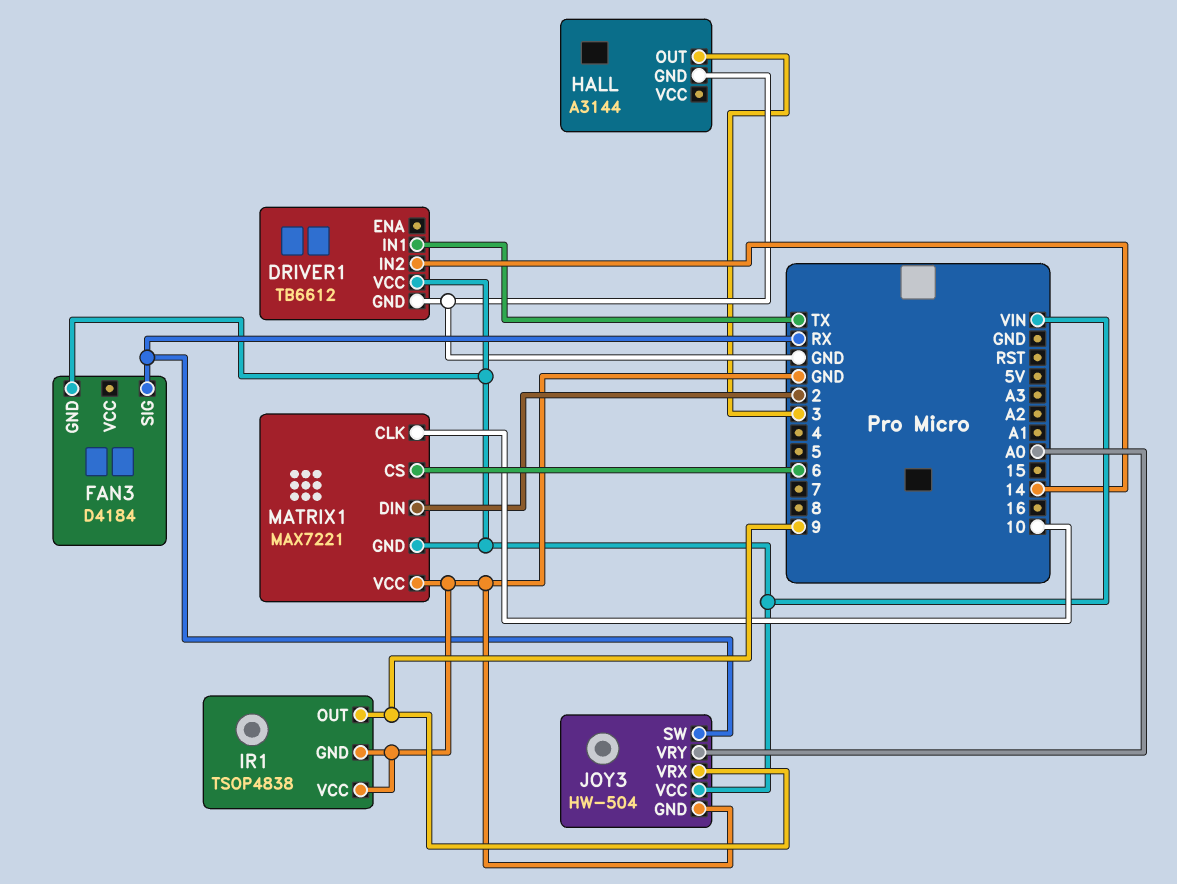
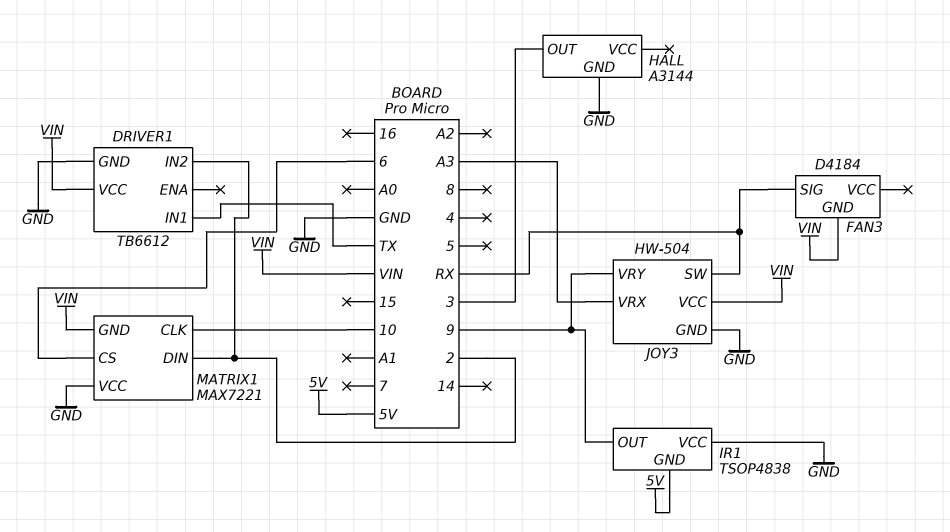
DRIVER1 pin IN2: 14 -> 2
IR1 pin GND: GND -> 5V
JOY3 pin VRX: 9 -> A3
JOY3 pin VRY: A0 -> 9

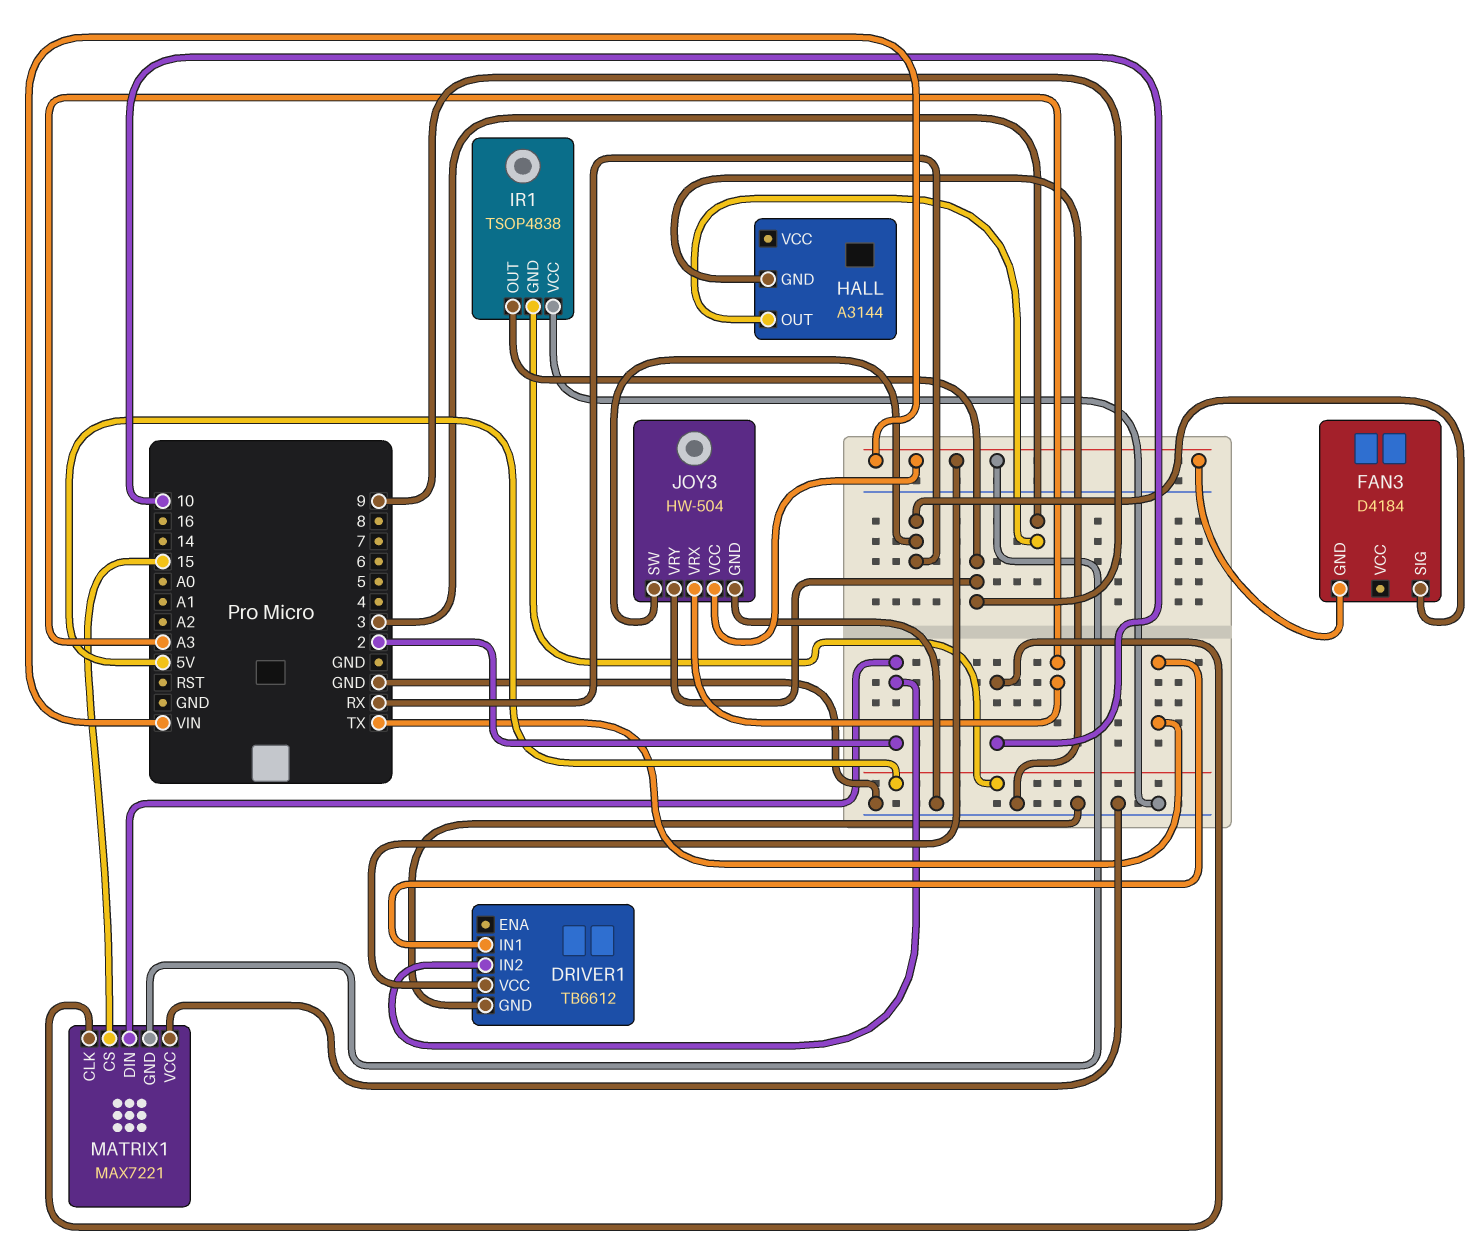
MATRIX1 pin CS: 6 -> 15

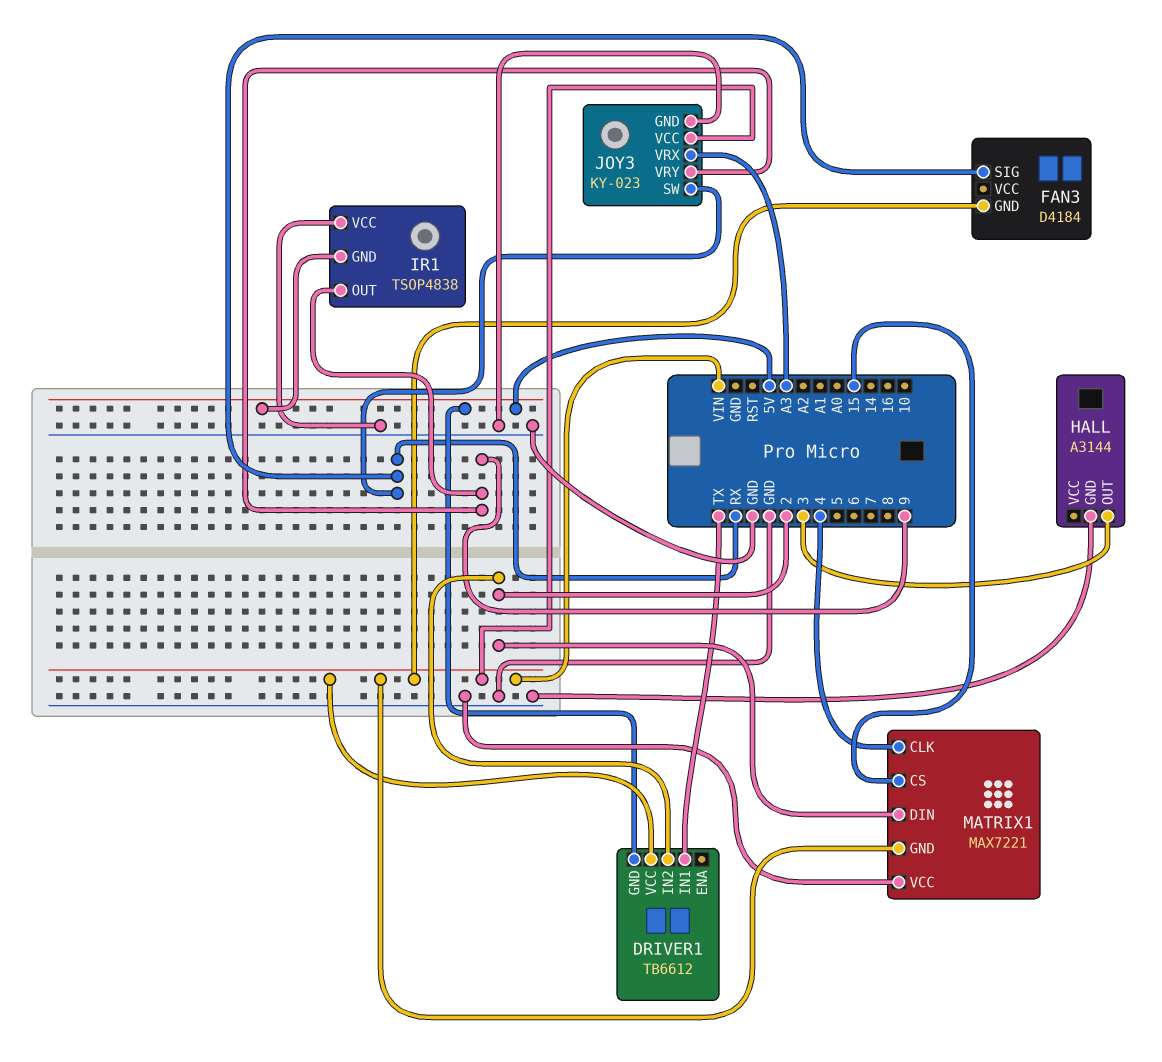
DRIVER1 pin GND: GND -> 5V
JOY3: HW-504 -> KY-023
MATRIX1 pin CLK: 10 -> 4

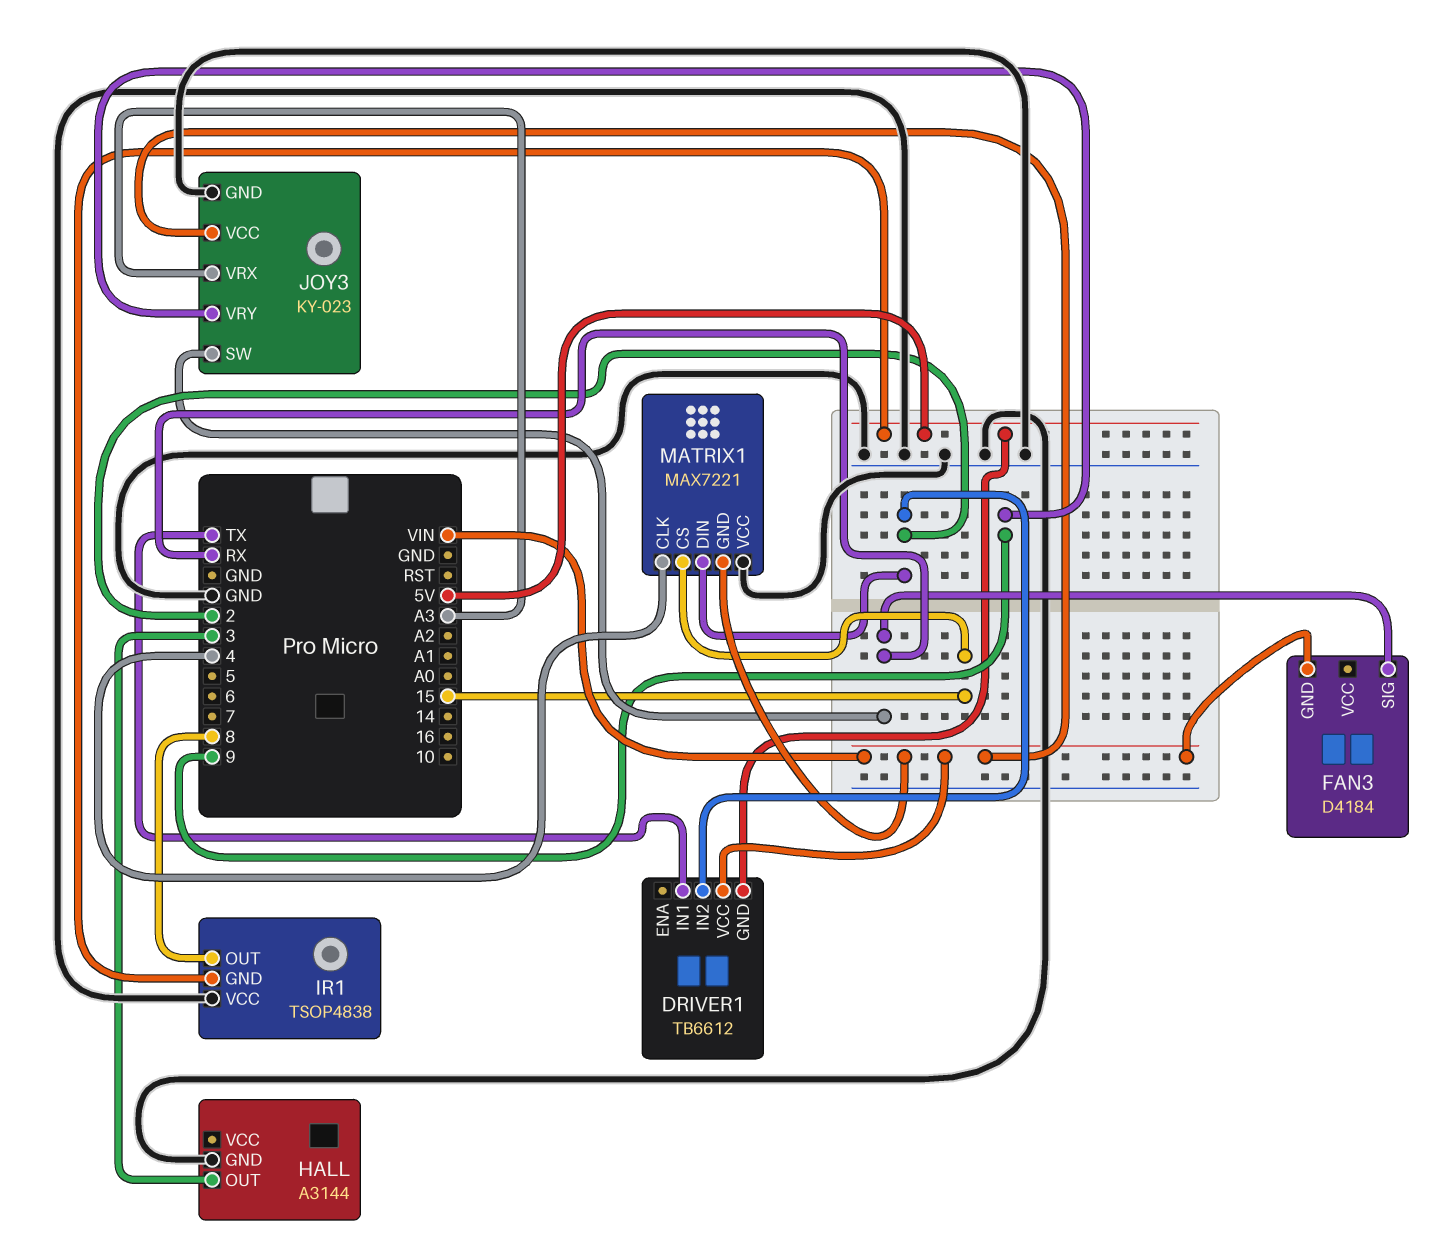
IR1 pin OUT: 9 -> 8

